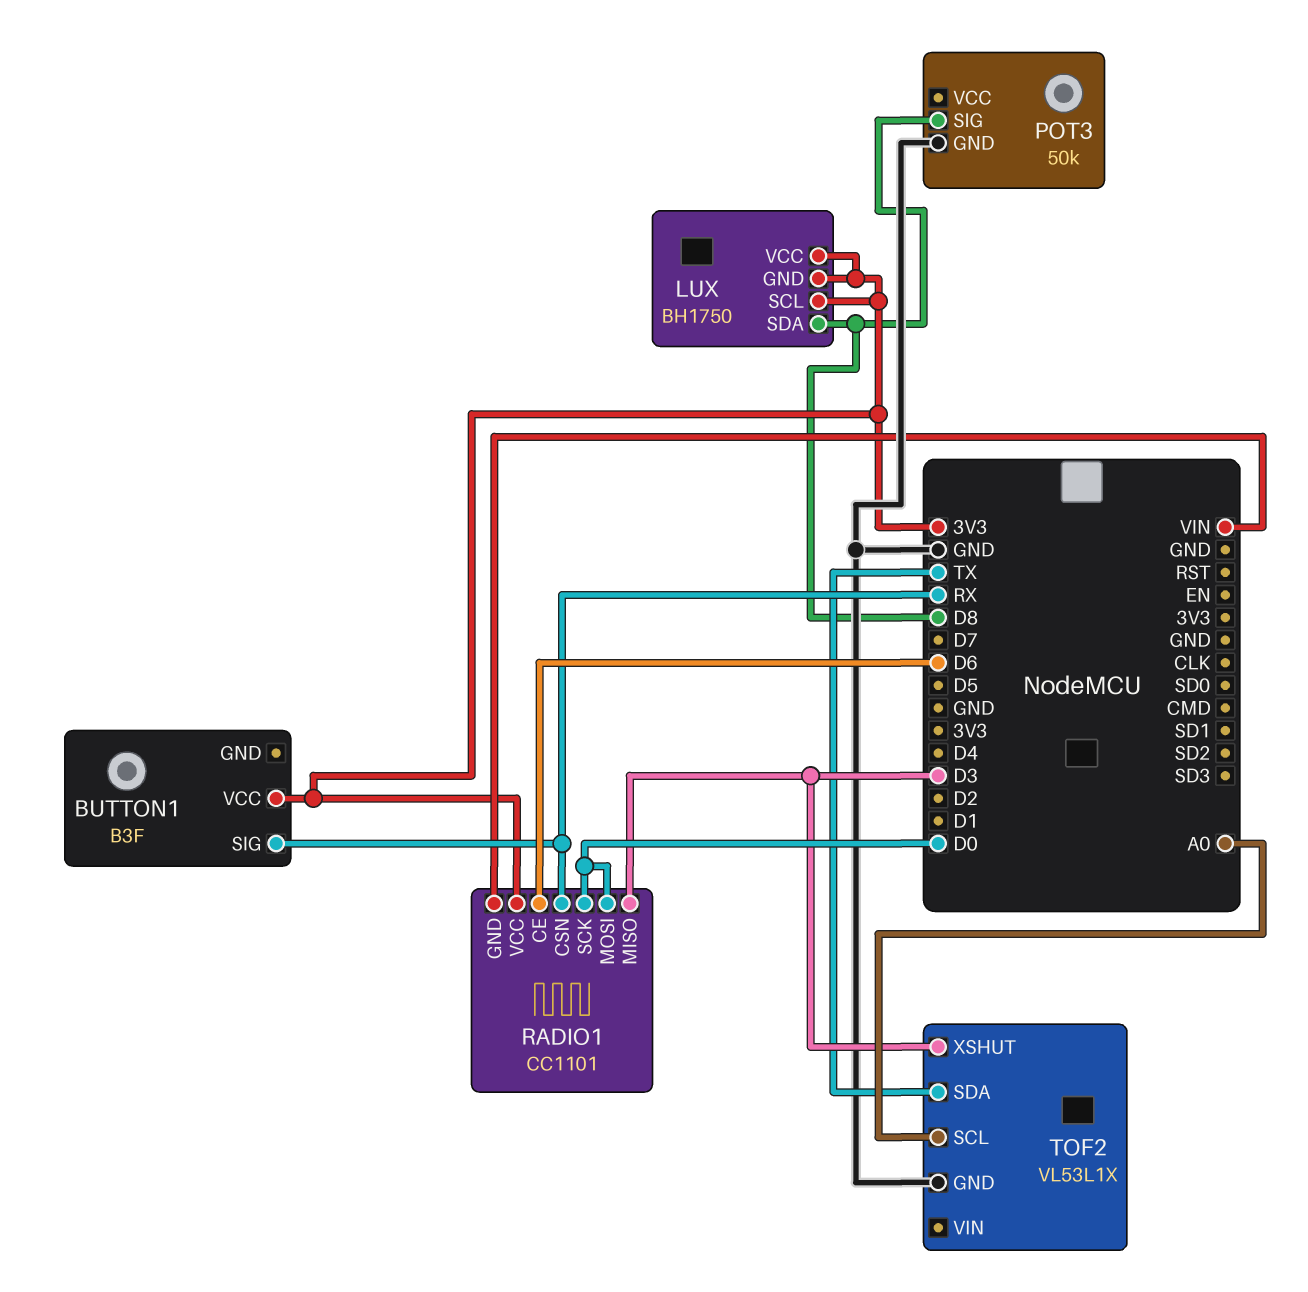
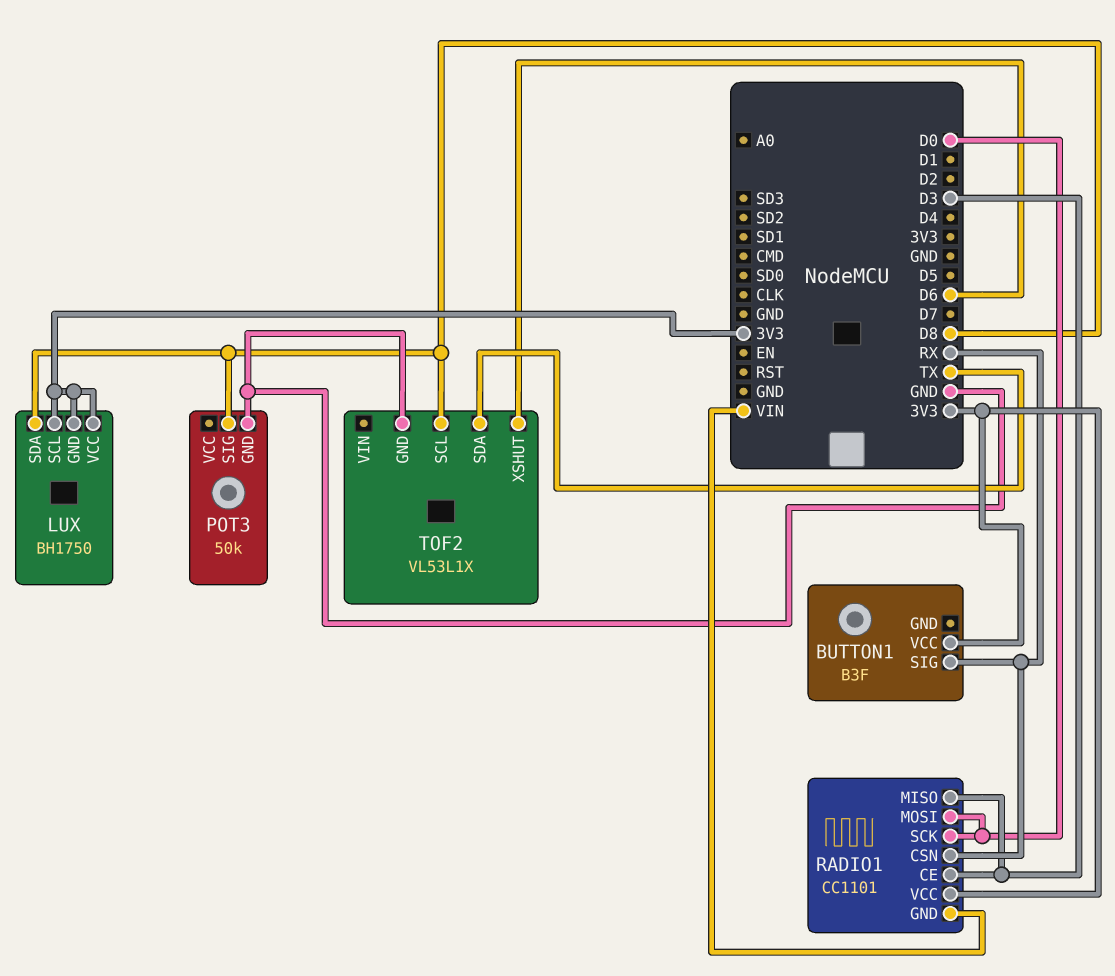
RADIO1 pin CE: D6 -> D3
TOF2 pin SCL: A0 -> D8
TOF2 pin XSHUT: D3 -> D6

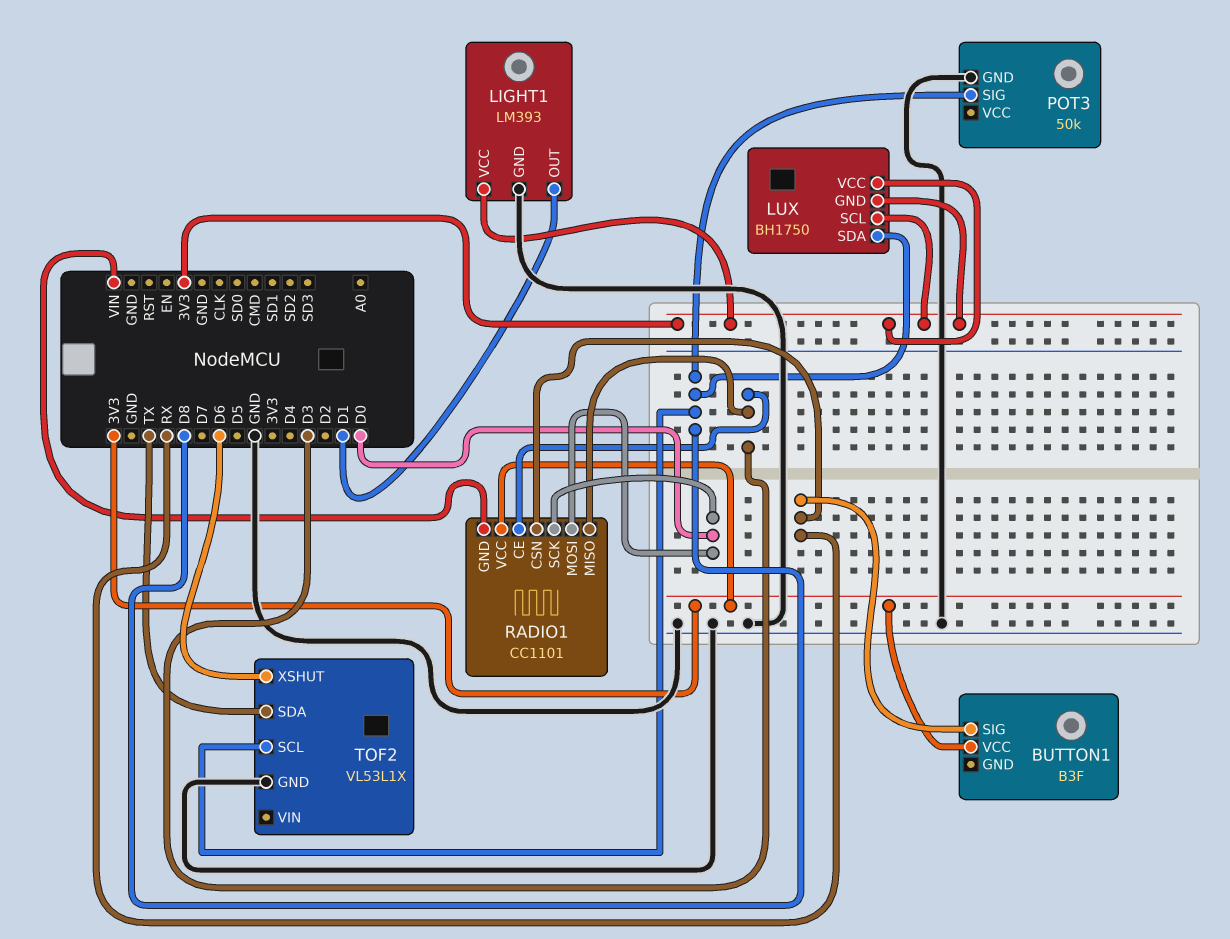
LIGHT1: none -> LM393
LIGHT1 pin GND: none -> GND
LIGHT1 pin OUT: none -> D1
LIGHT1 pin VCC: none -> 3V3

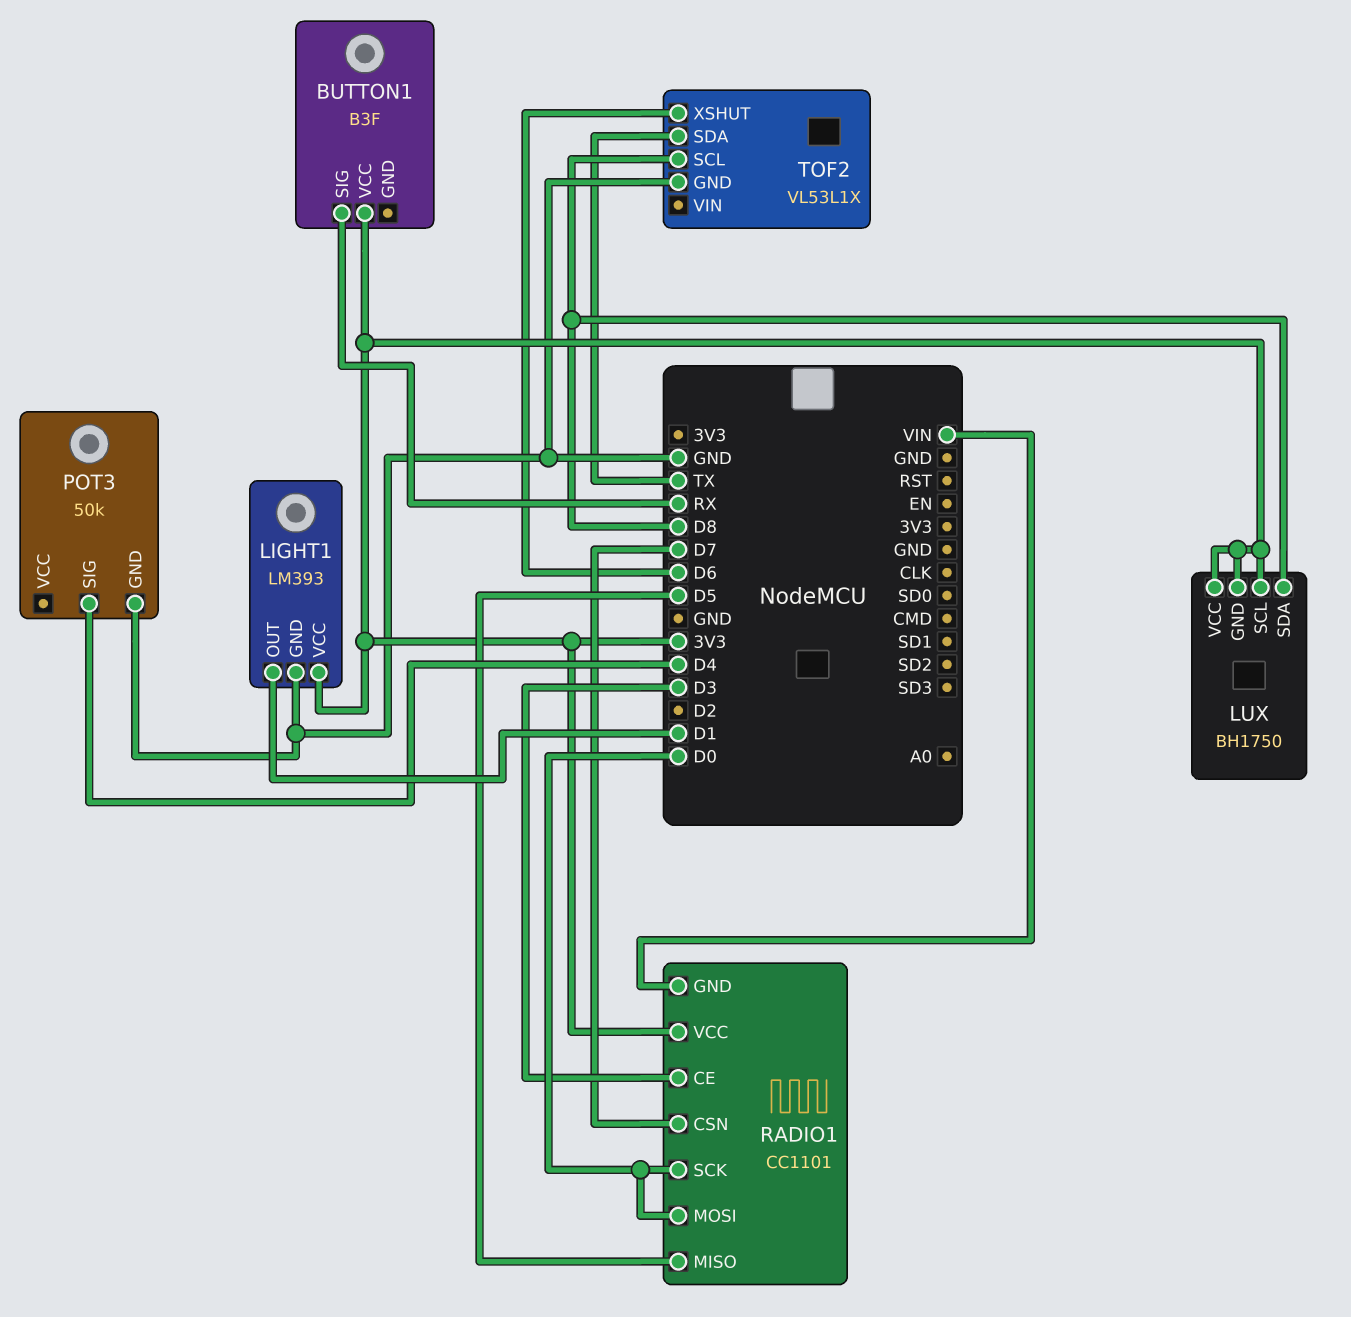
POT3 pin SIG: D8 -> D4
RADIO1 pin CSN: RX -> D7
RADIO1 pin MISO: D3 -> D5

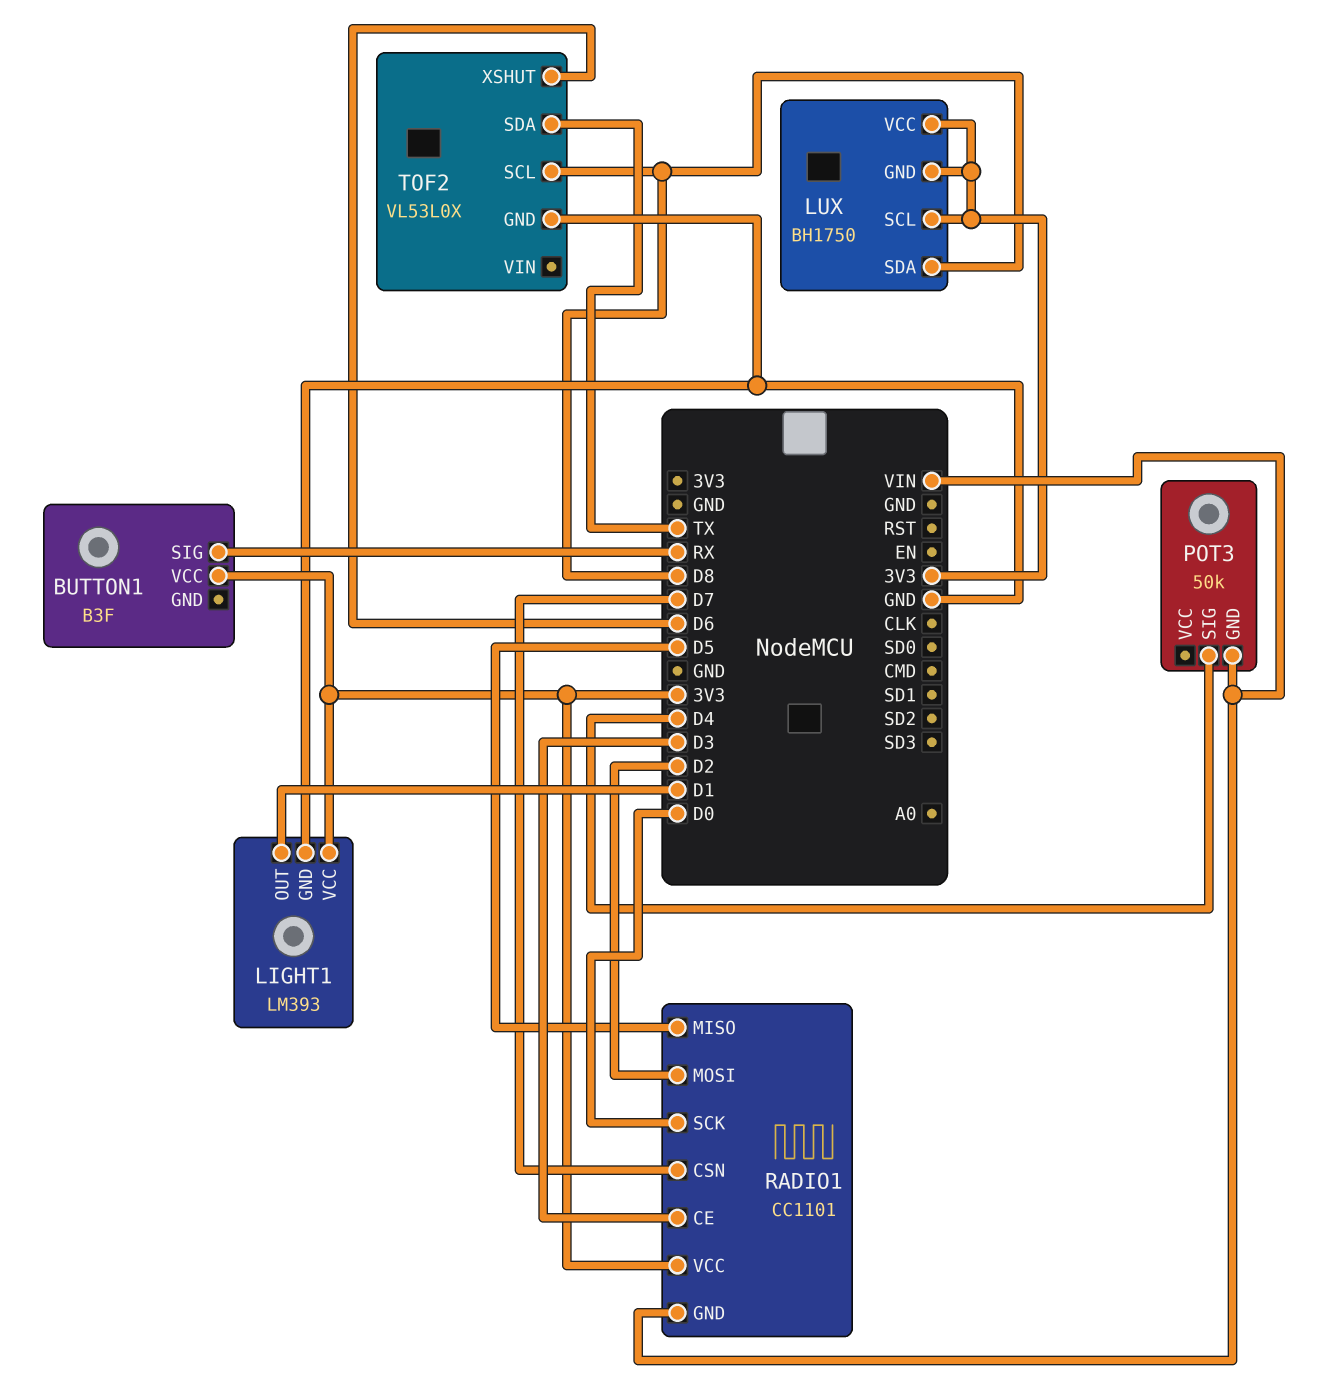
POT3 pin GND: GND -> VIN
RADIO1 pin MOSI: D0 -> D2
TOF2: VL53L1X -> VL53L0X

